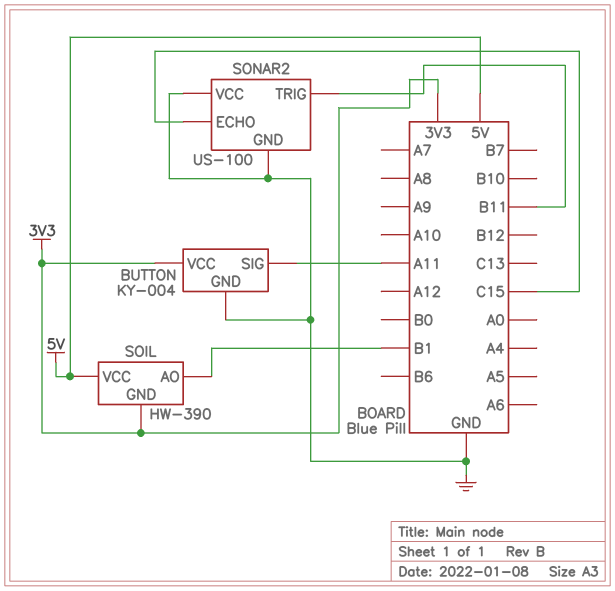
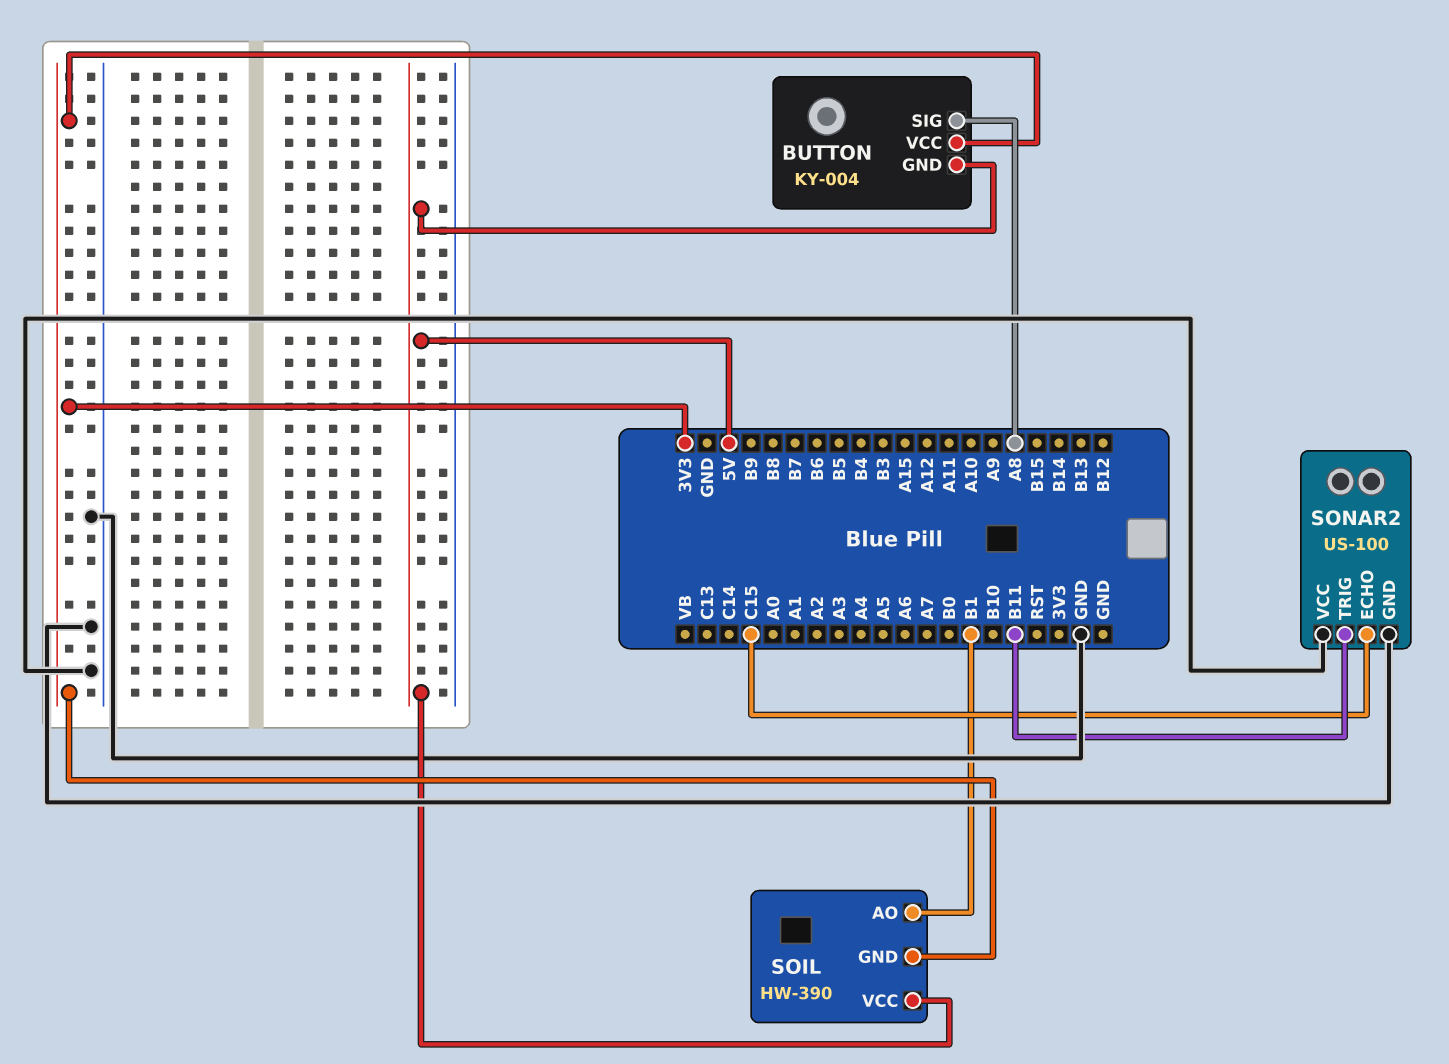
BUTTON pin GND: GND -> 5V
BUTTON pin SIG: A11 -> A8

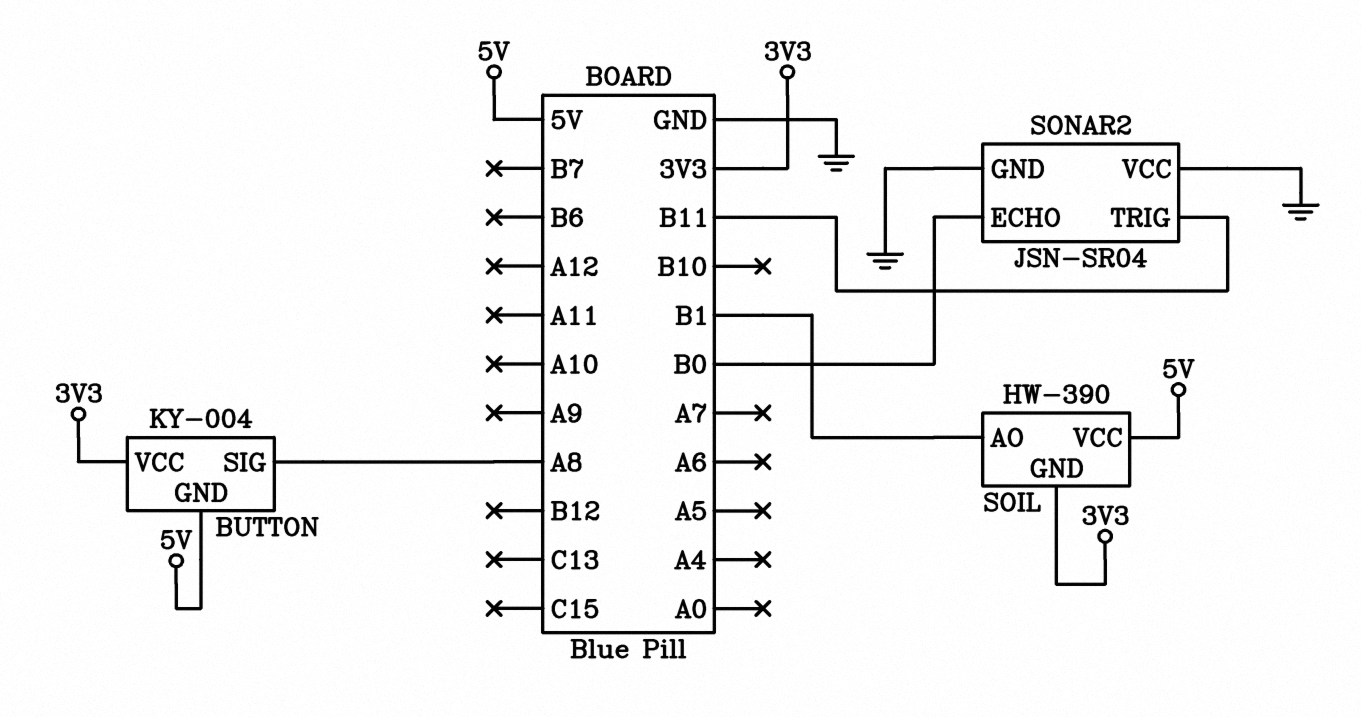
SONAR2: US-100 -> JSN-SR04
SONAR2 pin ECHO: C15 -> B0

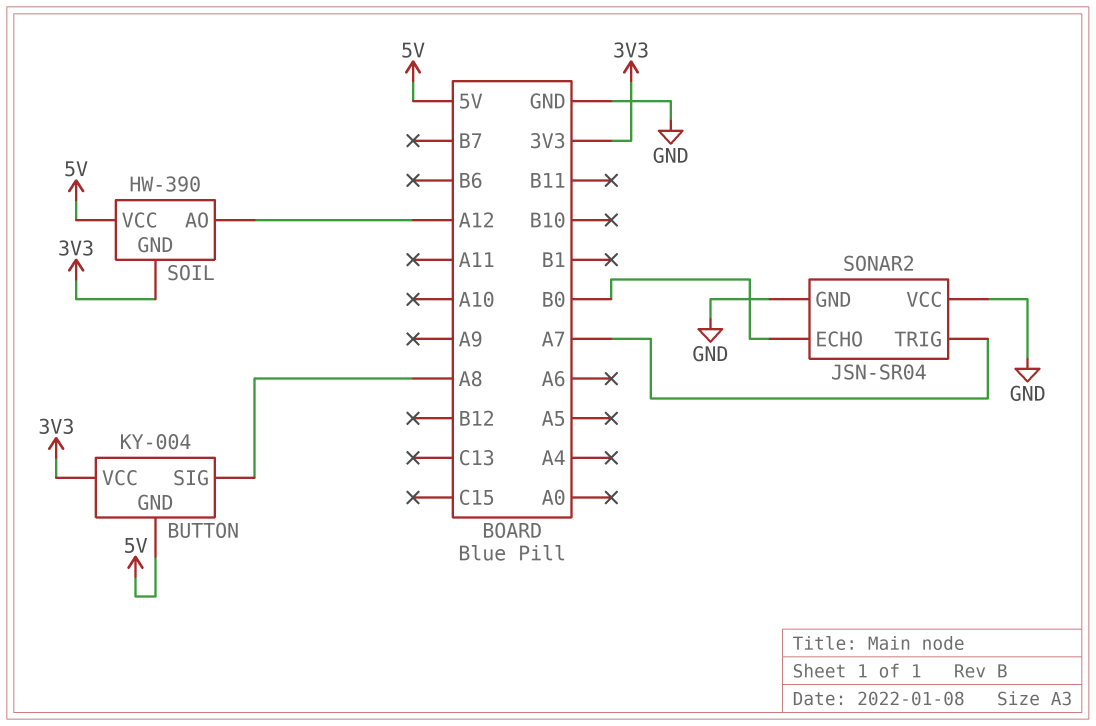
SOIL pin AO: B1 -> A12
SONAR2 pin TRIG: B11 -> A7

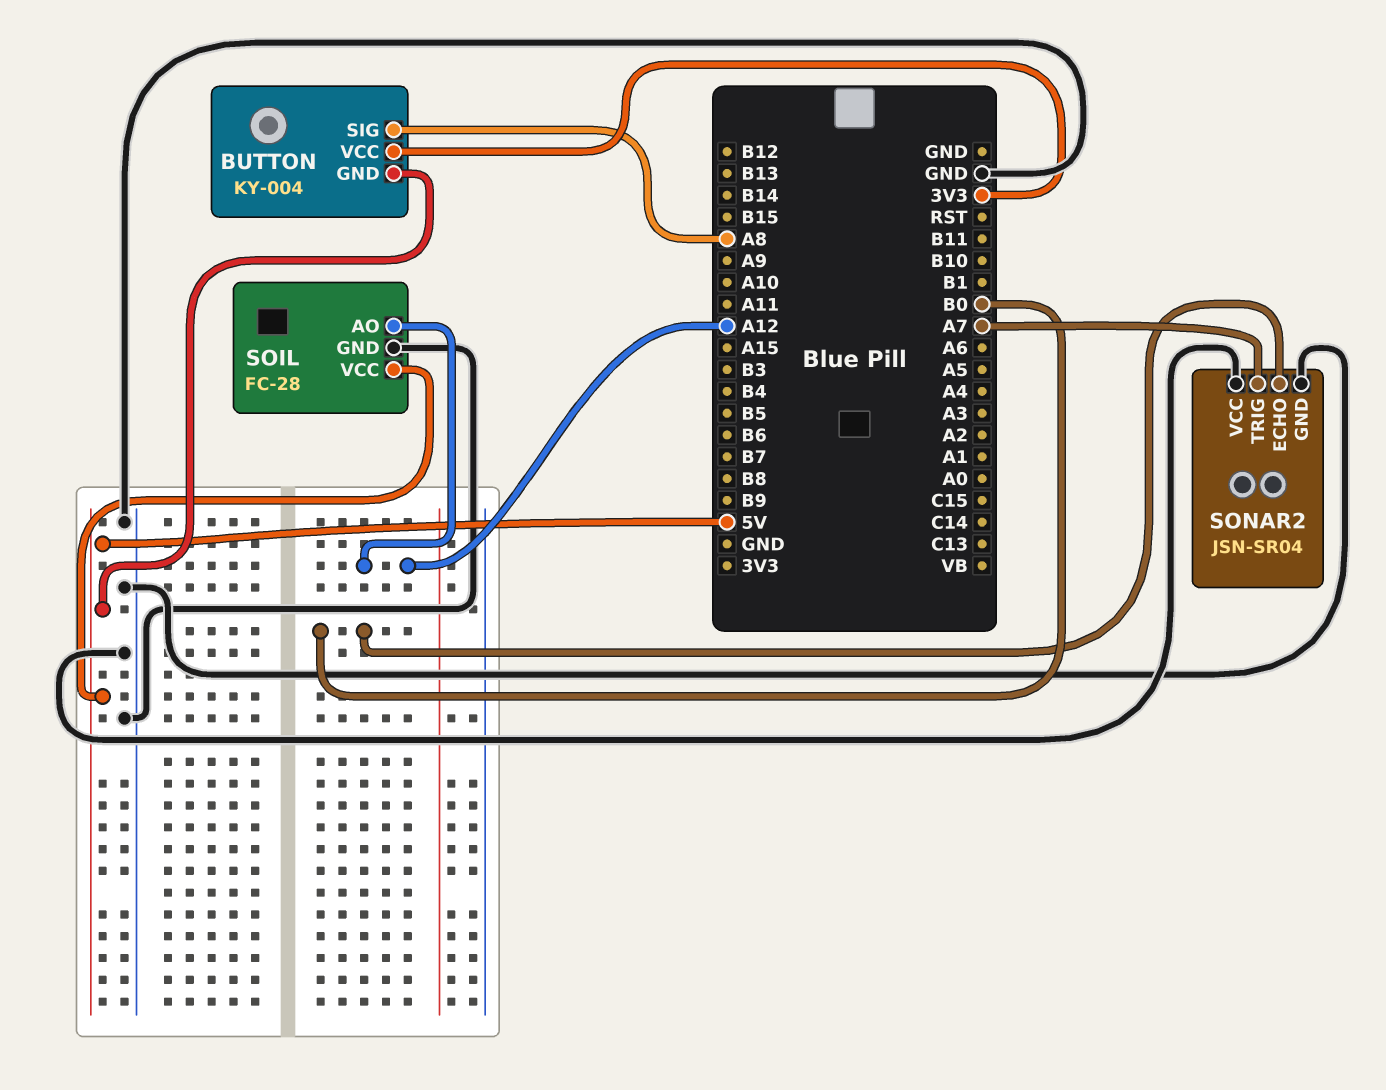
SOIL: HW-390 -> FC-28
SOIL pin GND: 3V3 -> GND

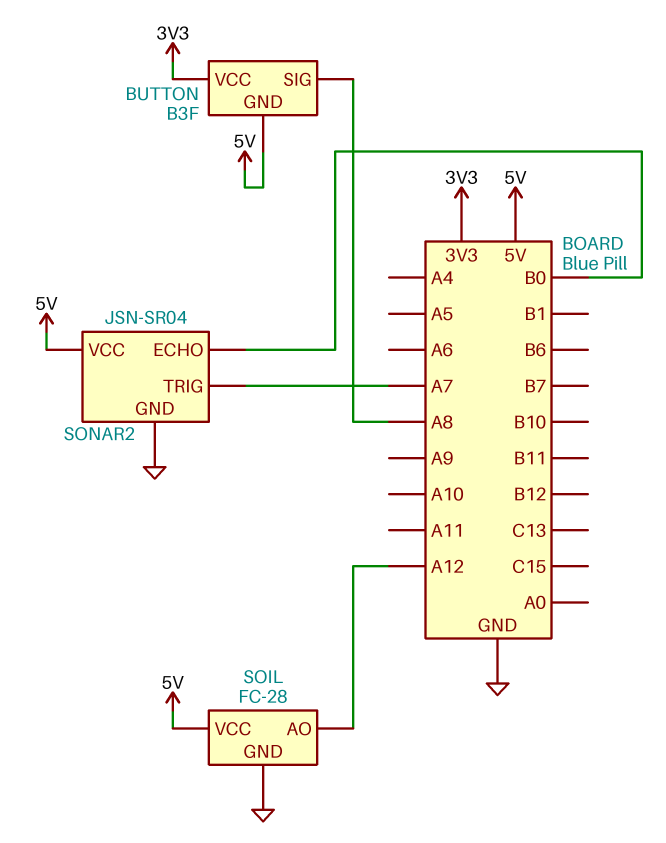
BUTTON: KY-004 -> B3F
SONAR2 pin VCC: GND -> 5V

